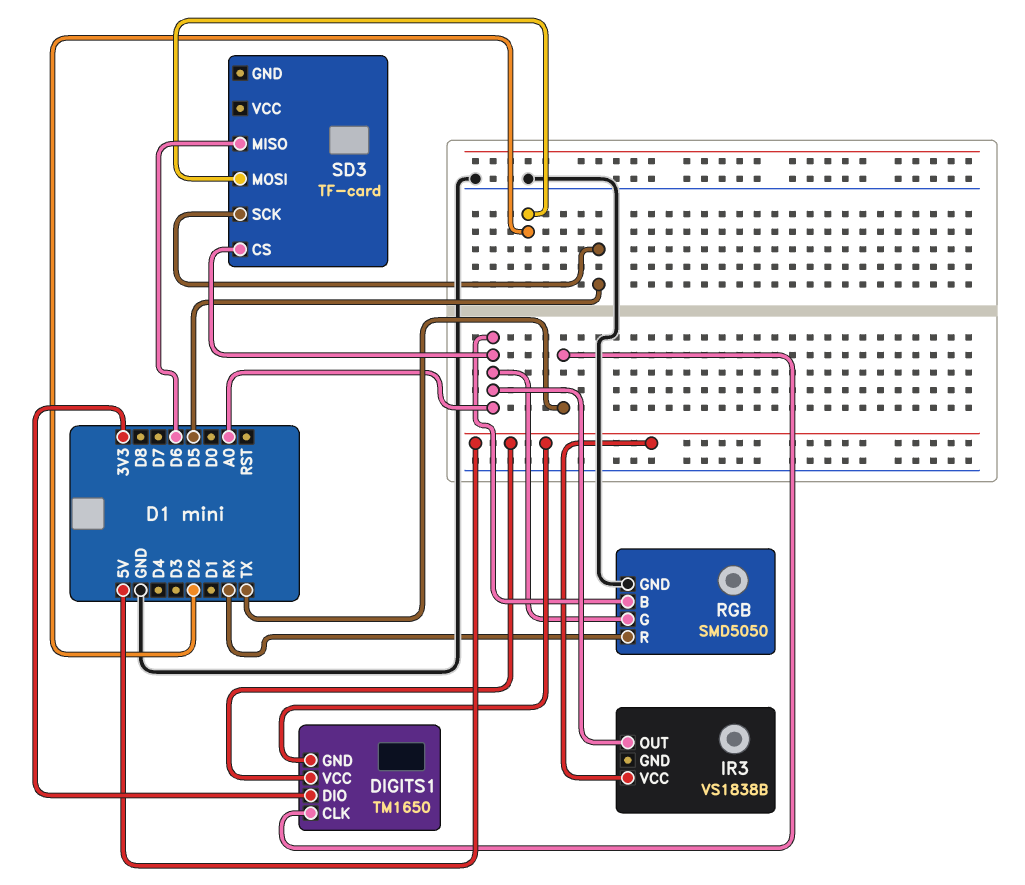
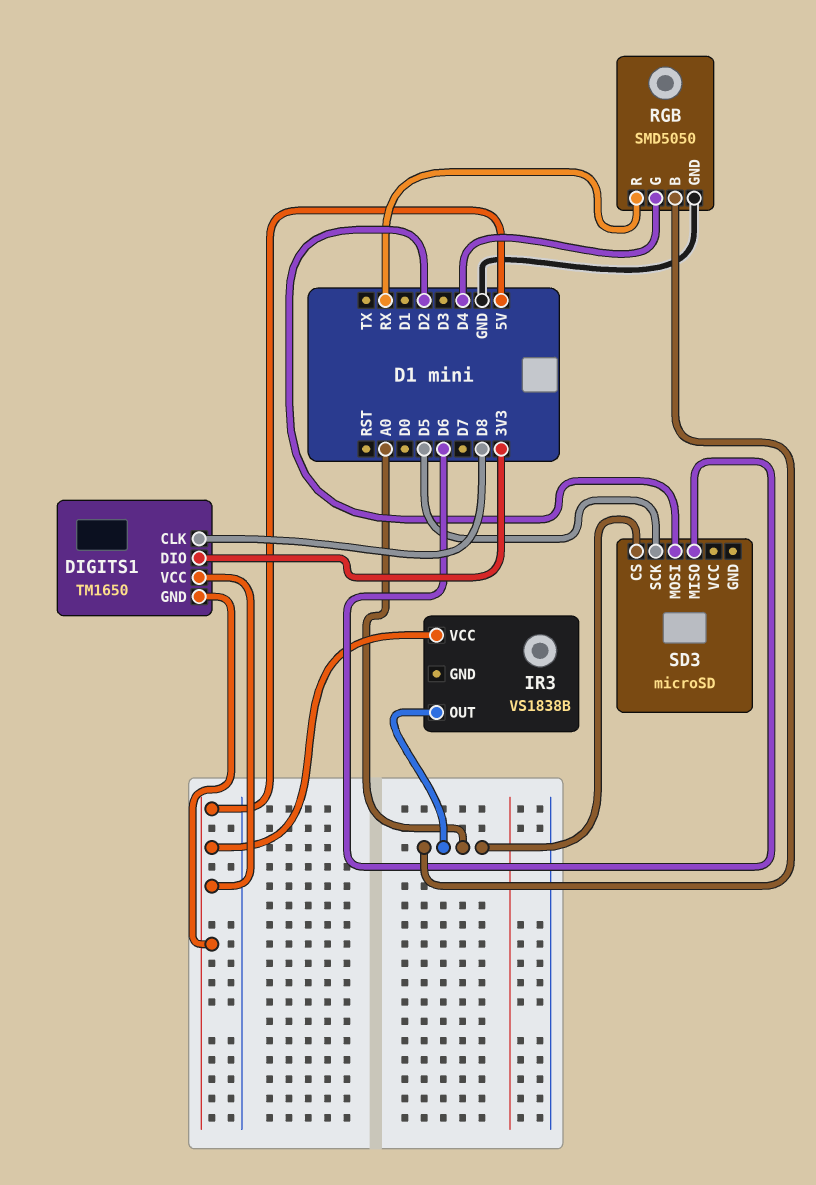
DIGITS1 pin CLK: TX -> D8
RGB pin G: A0 -> D4
SD3: TF-card -> microSD

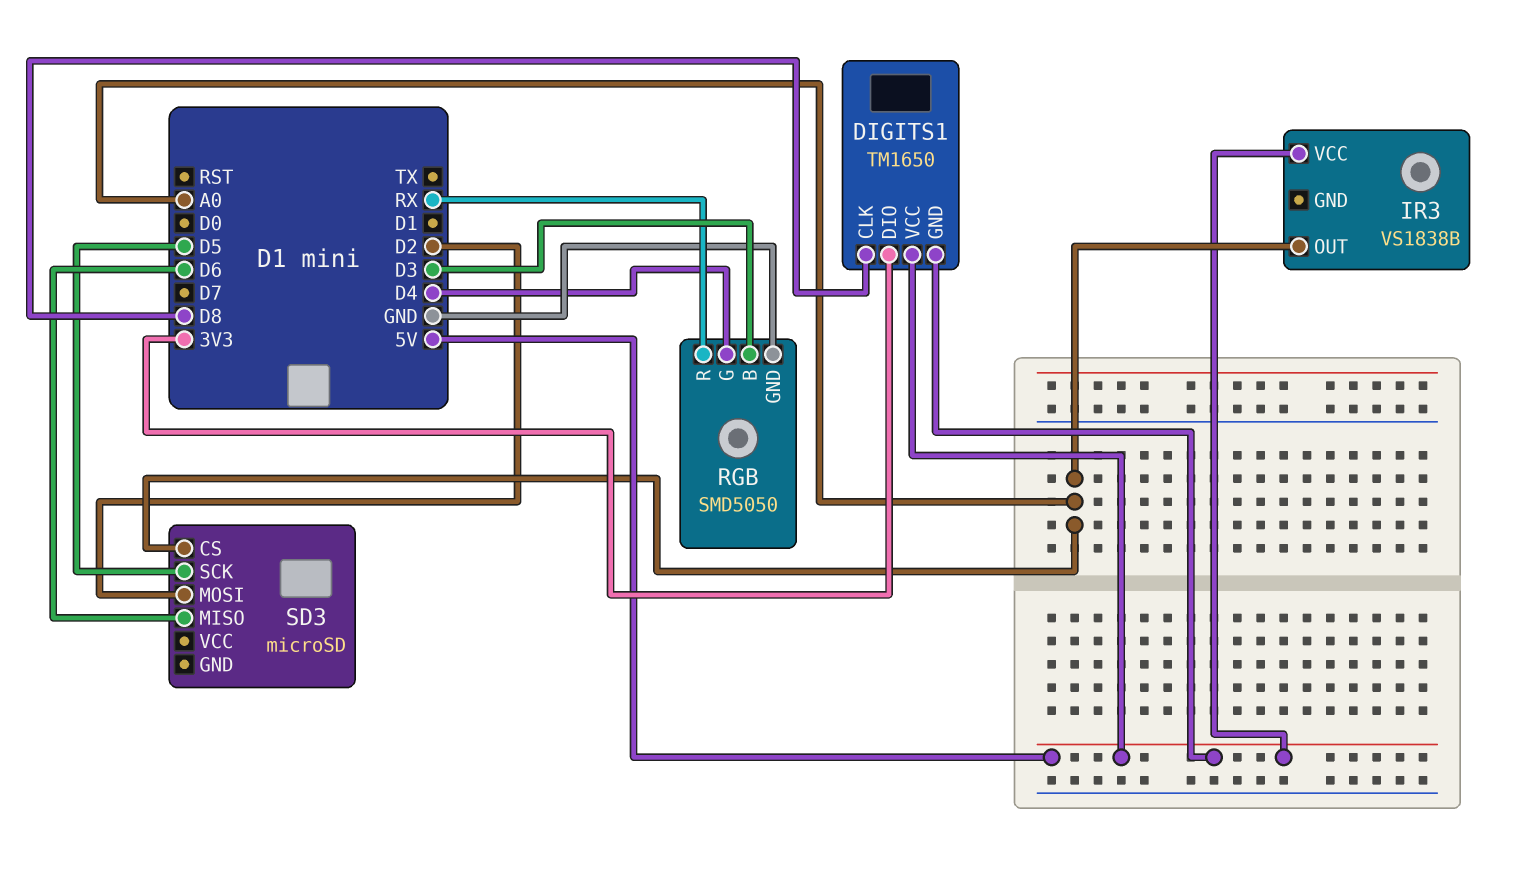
RGB pin B: A0 -> D3

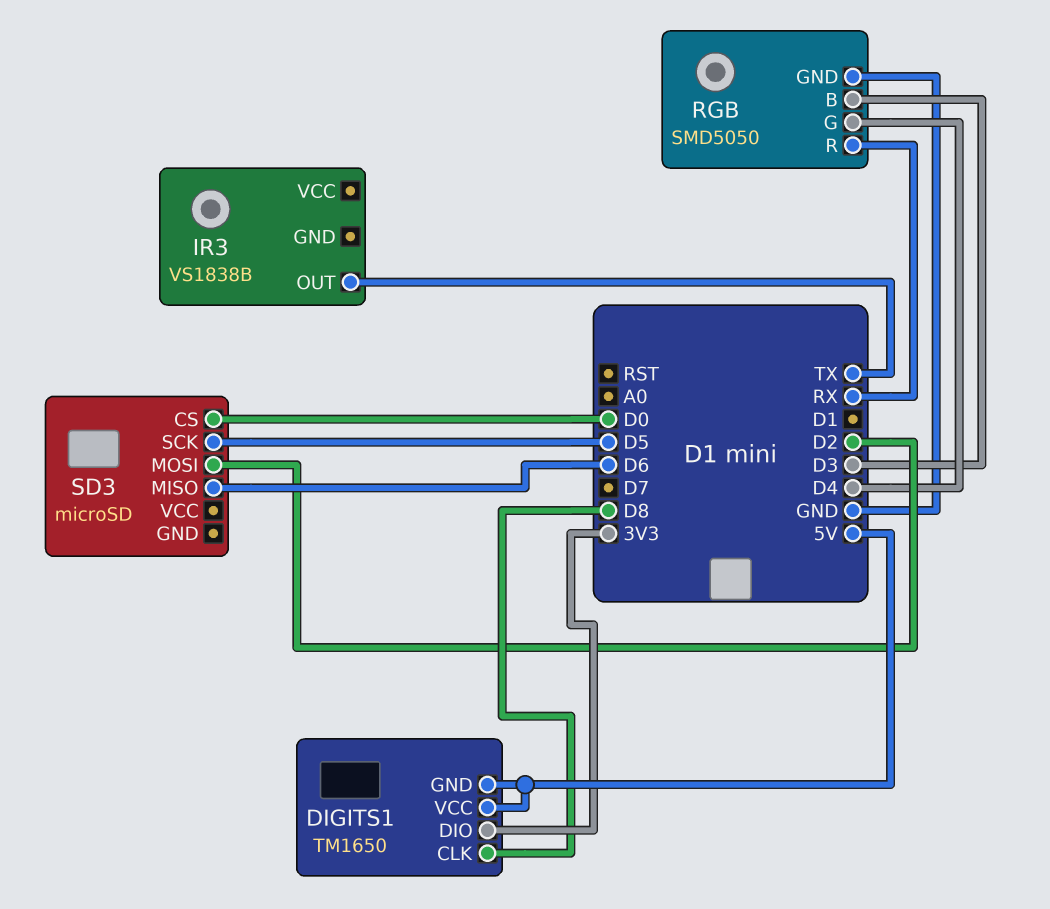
IR3 pin OUT: A0 -> TX
IR3 pin VCC: 5V -> none
SD3 pin CS: A0 -> D0

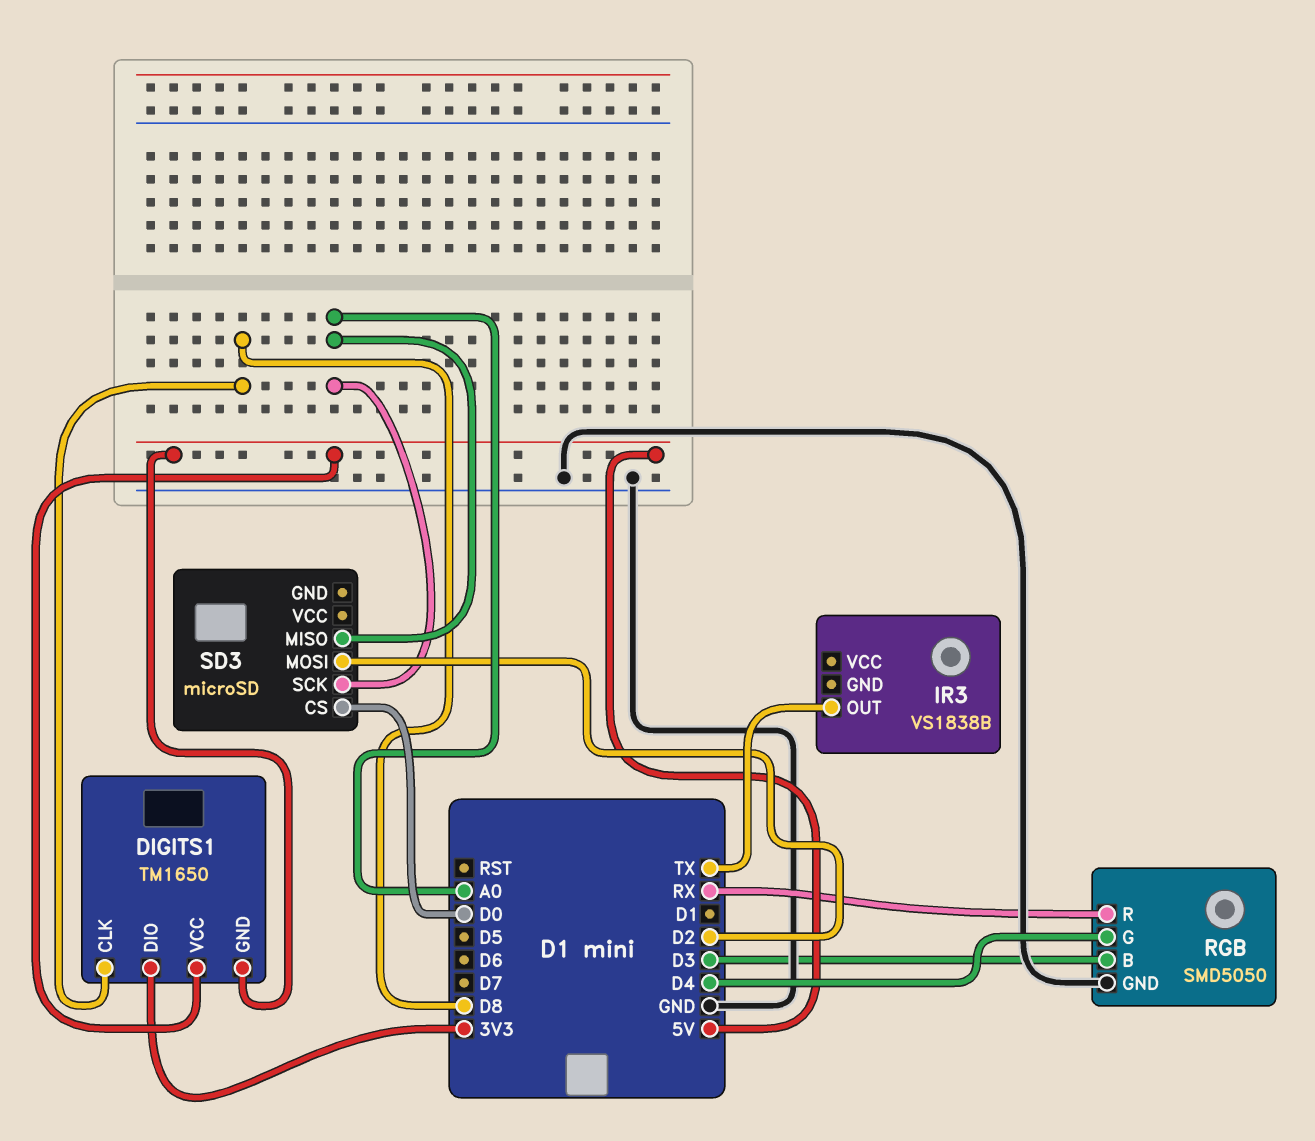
SD3 pin MISO: D6 -> A0
SD3 pin SCK: D5 -> A0

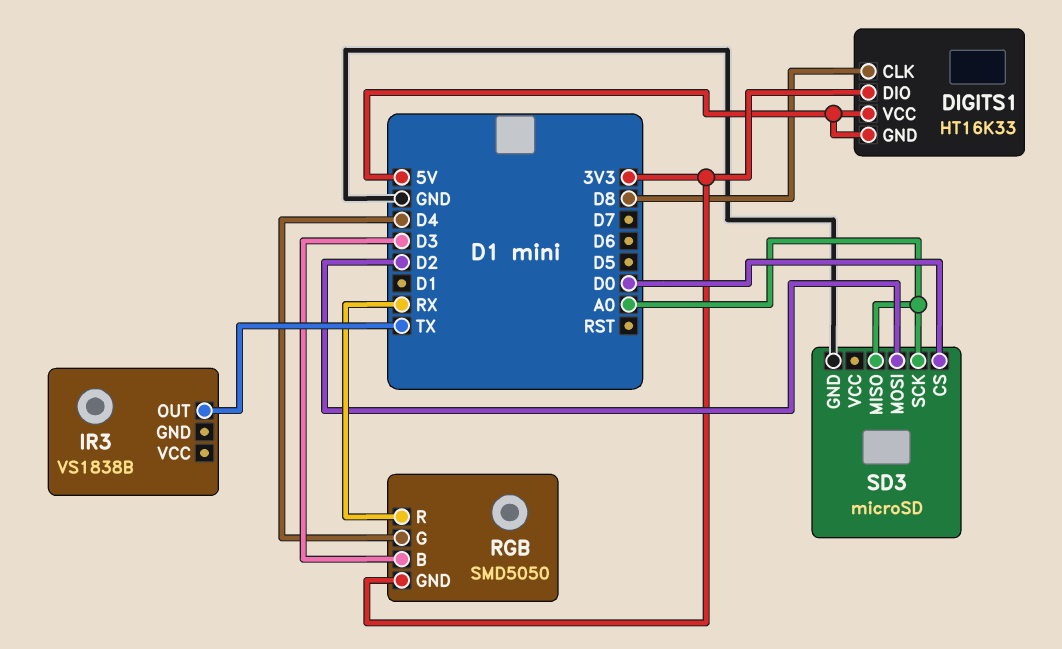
DIGITS1: TM1650 -> HT16K33
RGB pin GND: GND -> 3V3
SD3 pin GND: none -> GND

